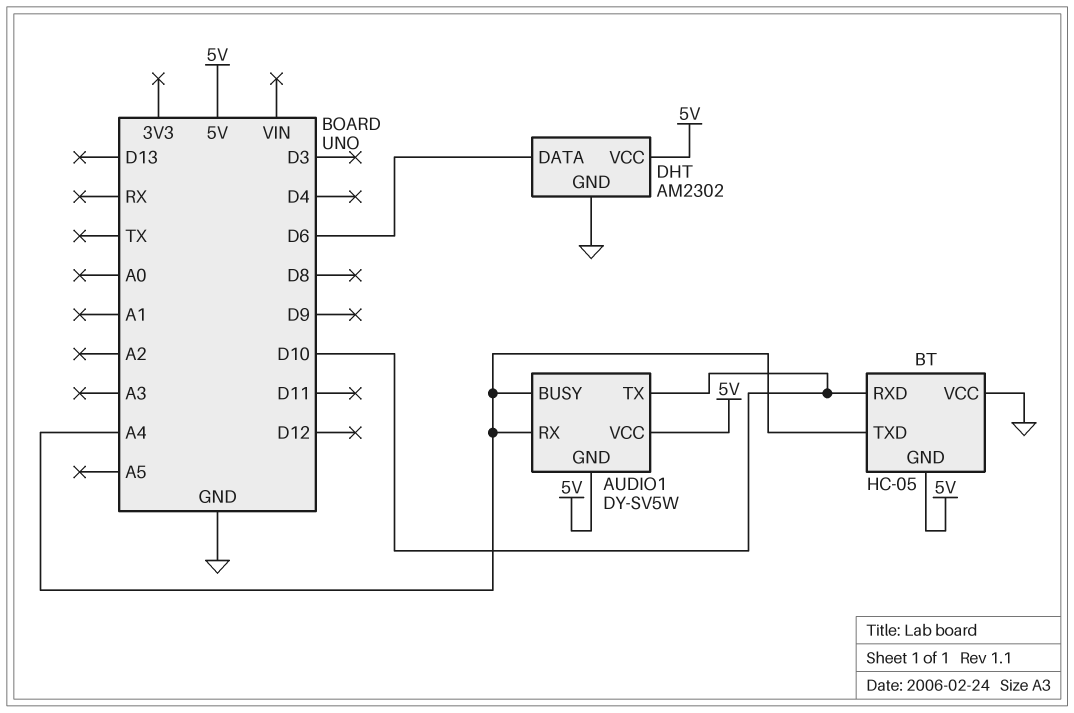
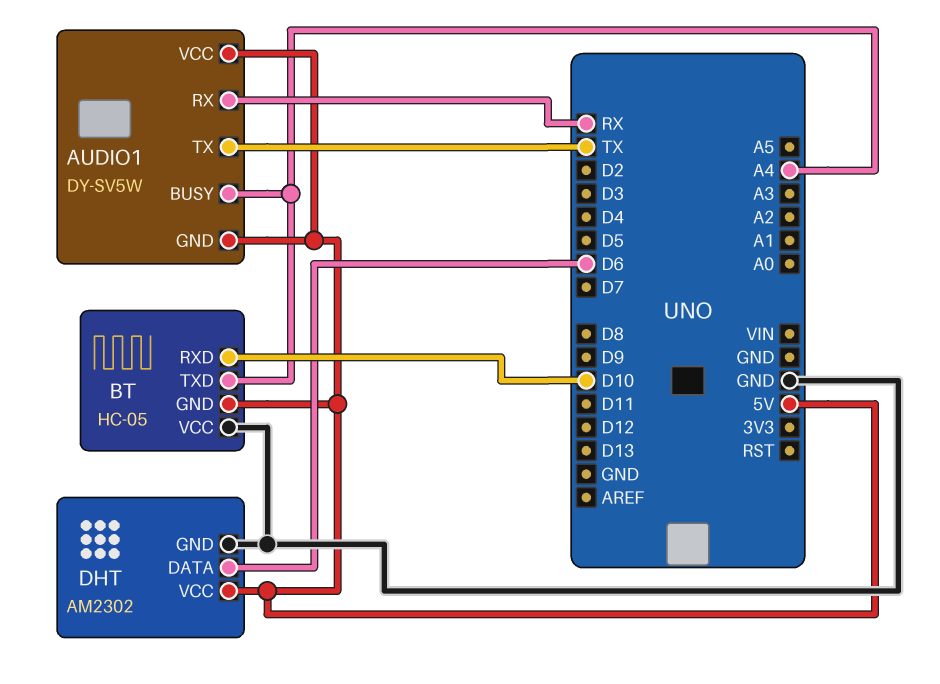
AUDIO1 pin RX: A4 -> RX
AUDIO1 pin TX: D10 -> TX

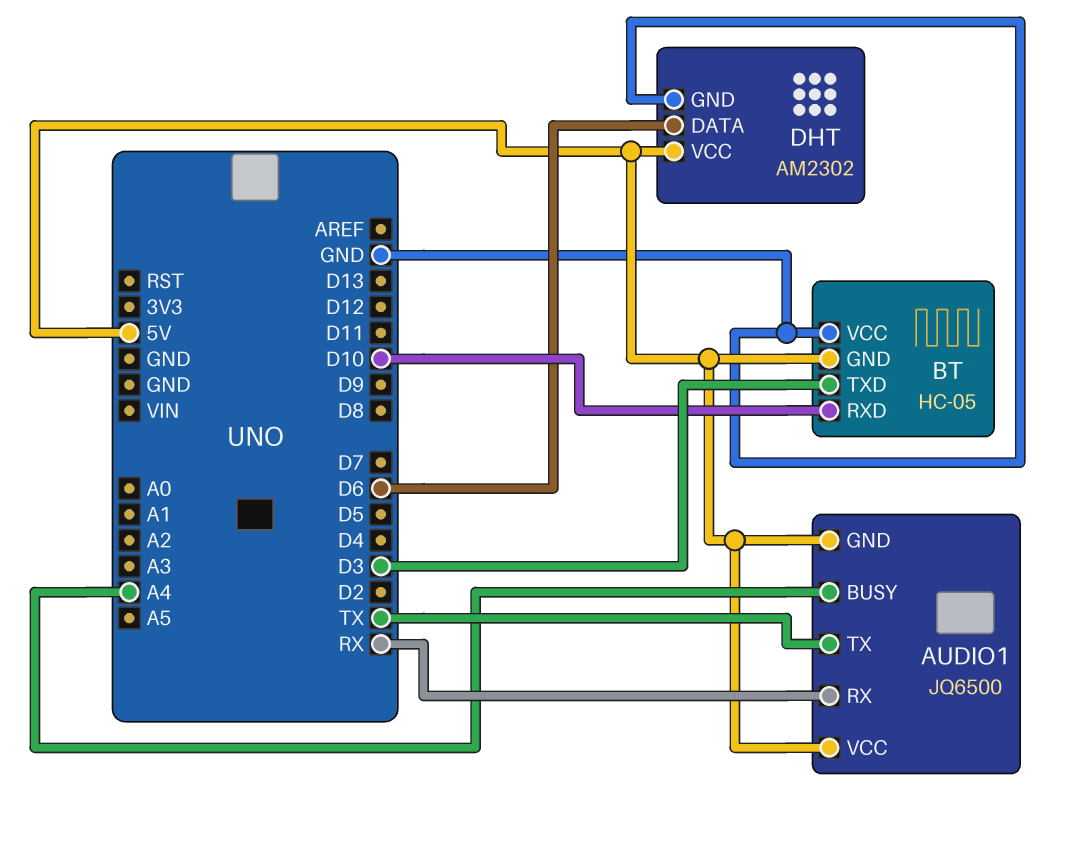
AUDIO1: DY-SV5W -> JQ6500
BT pin TXD: A4 -> D3

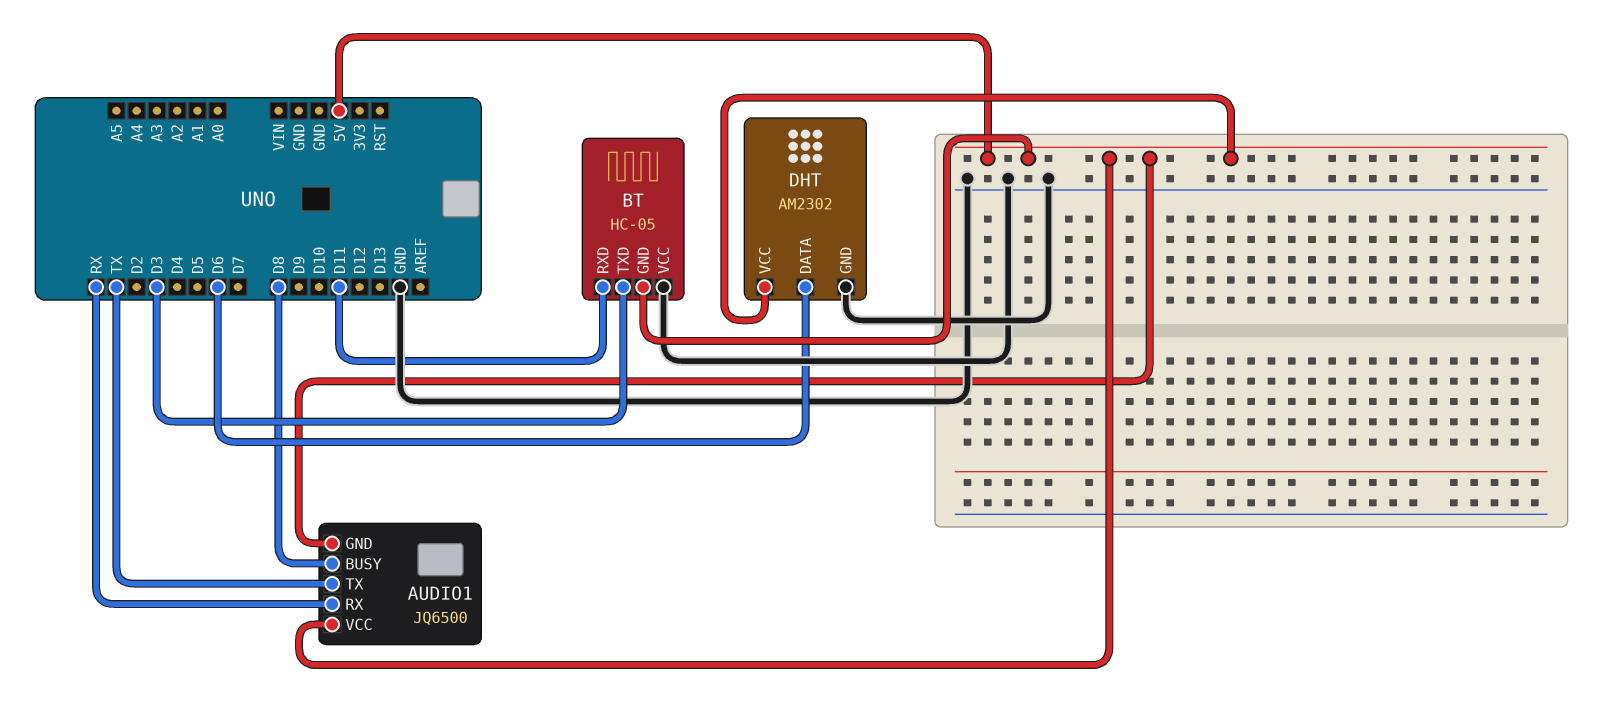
AUDIO1 pin BUSY: A4 -> D8
BT pin RXD: D10 -> D11

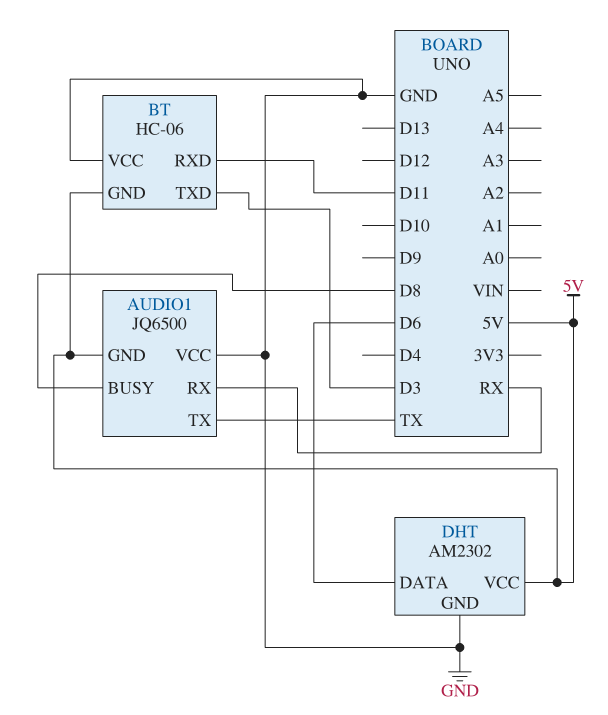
AUDIO1 pin VCC: 5V -> GND
BT: HC-05 -> HC-06

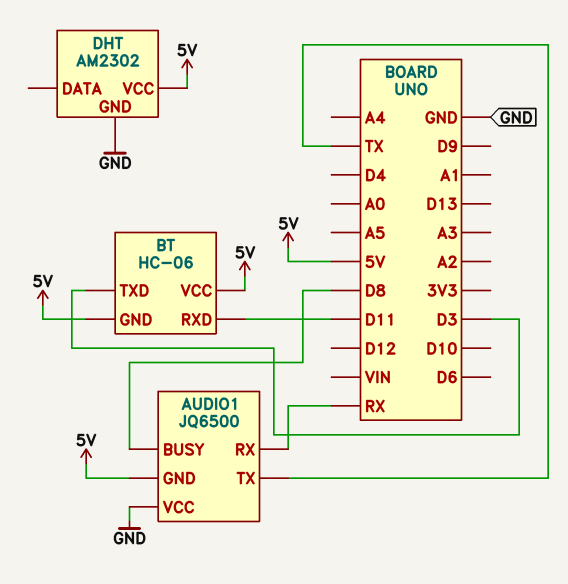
BT pin VCC: GND -> 5V
DHT pin DATA: D6 -> none

